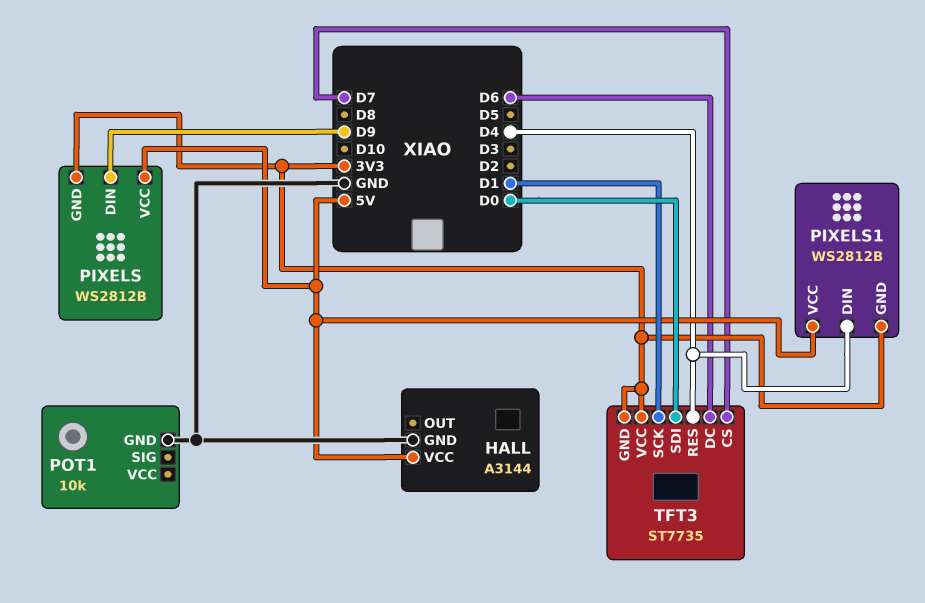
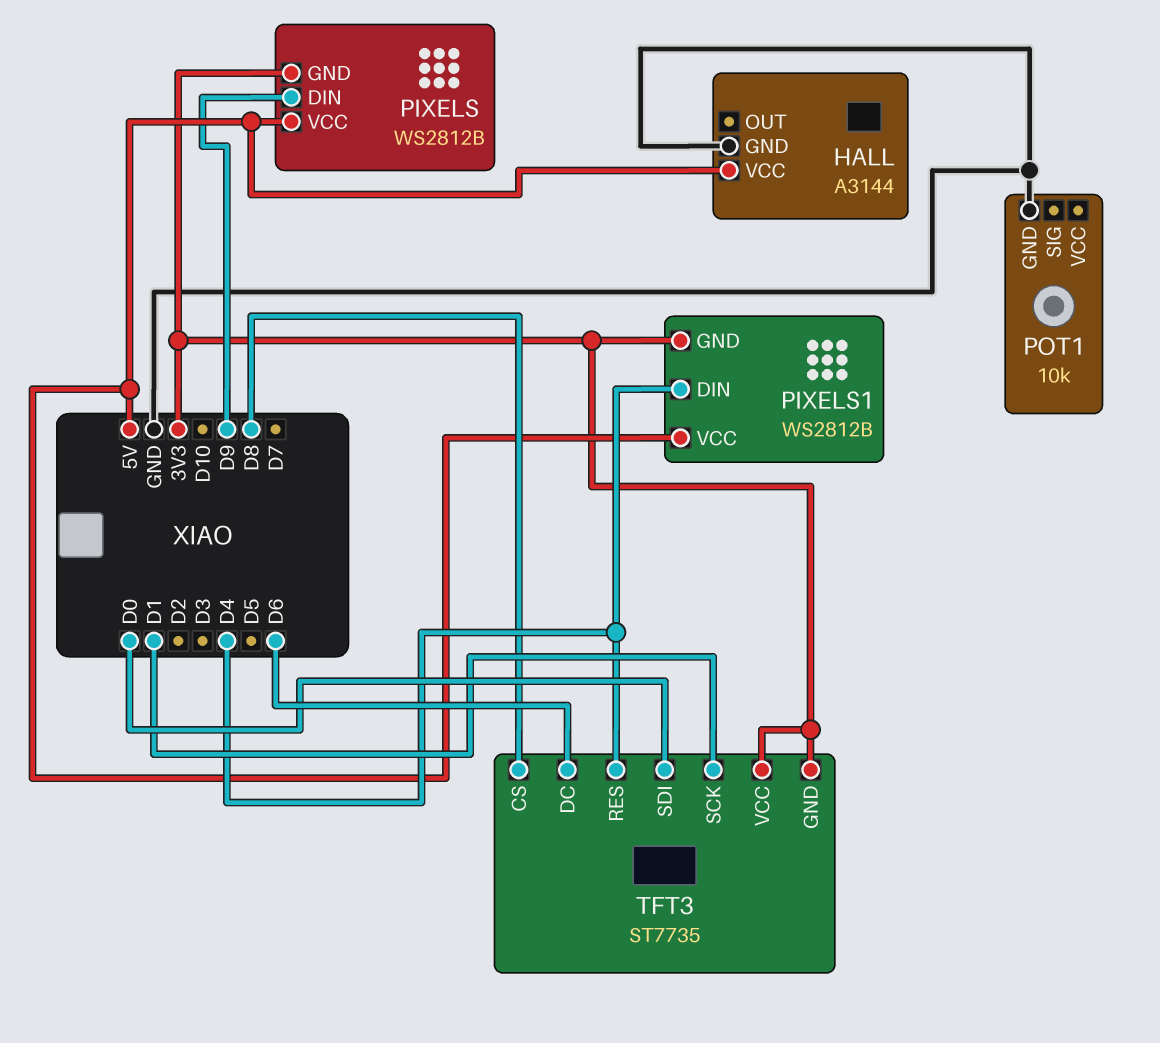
TFT3 pin CS: D7 -> D8

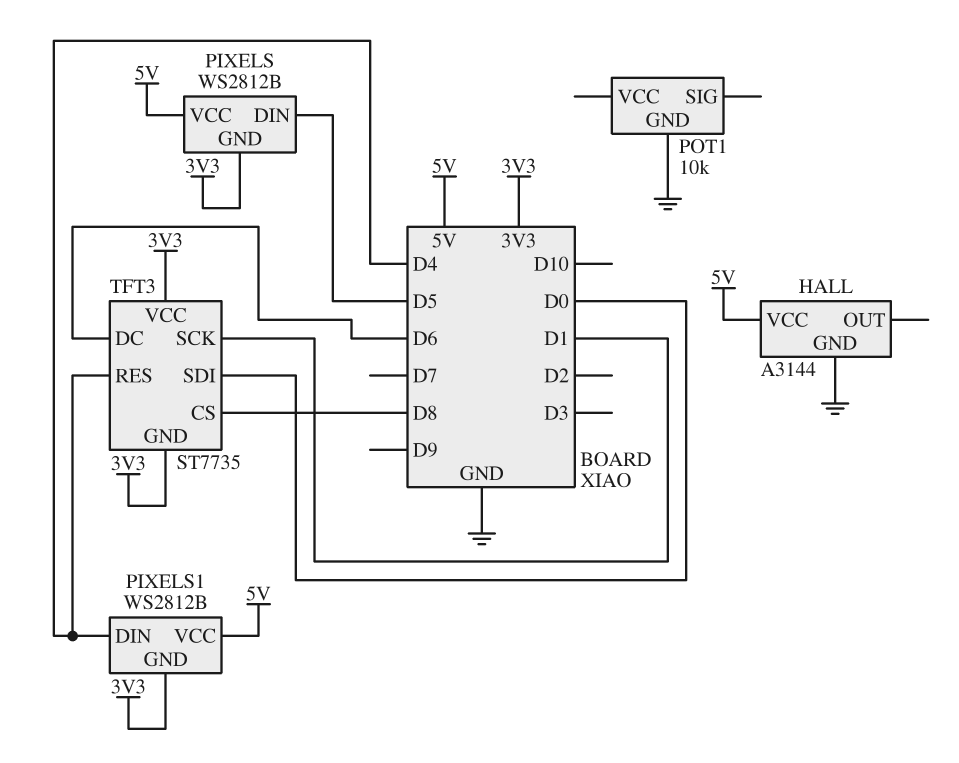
PIXELS pin DIN: D9 -> D5

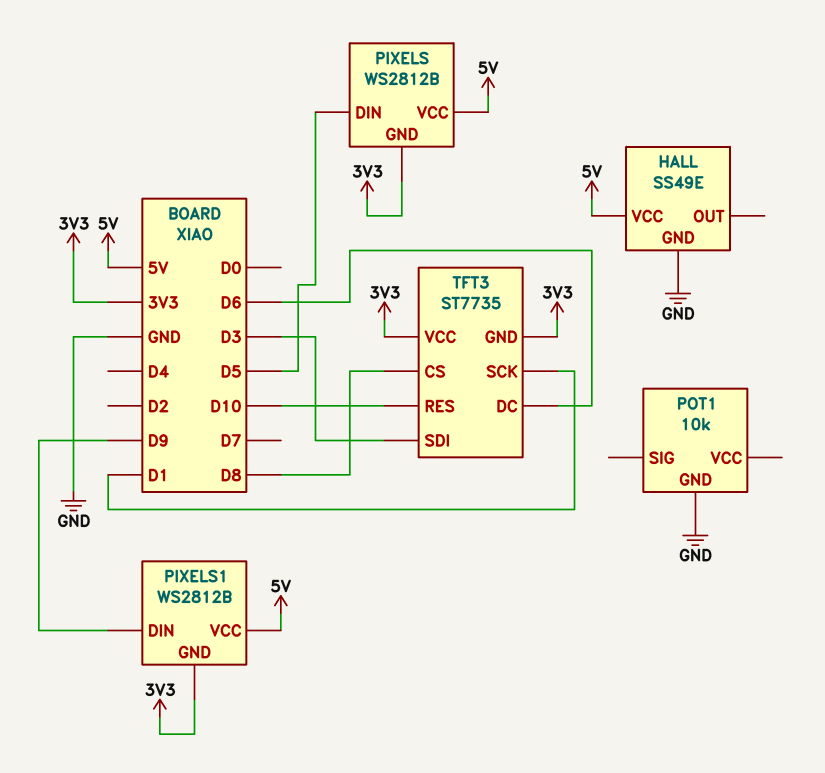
HALL: A3144 -> SS49E
PIXELS1 pin DIN: D4 -> D9
TFT3 pin RES: D4 -> D10
TFT3 pin SDI: D0 -> D3

